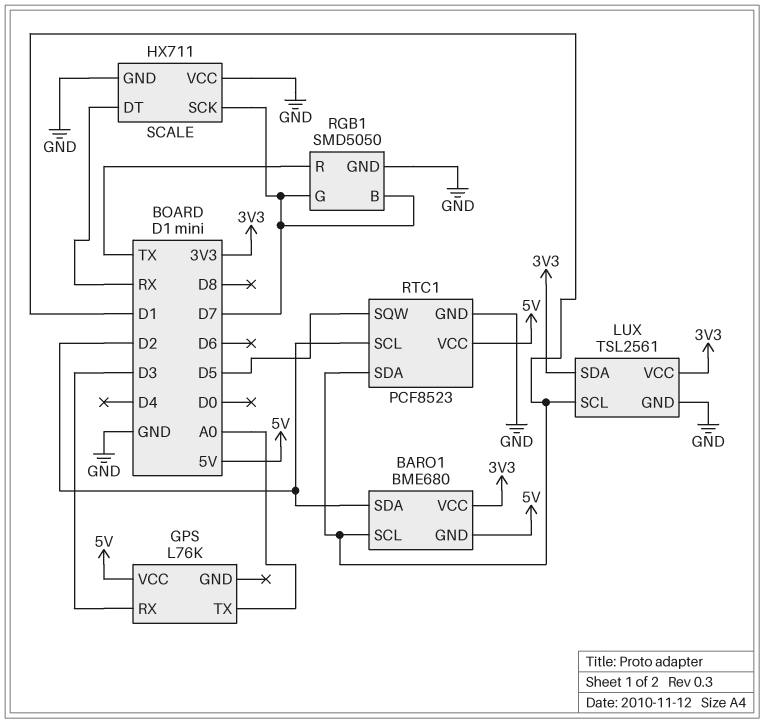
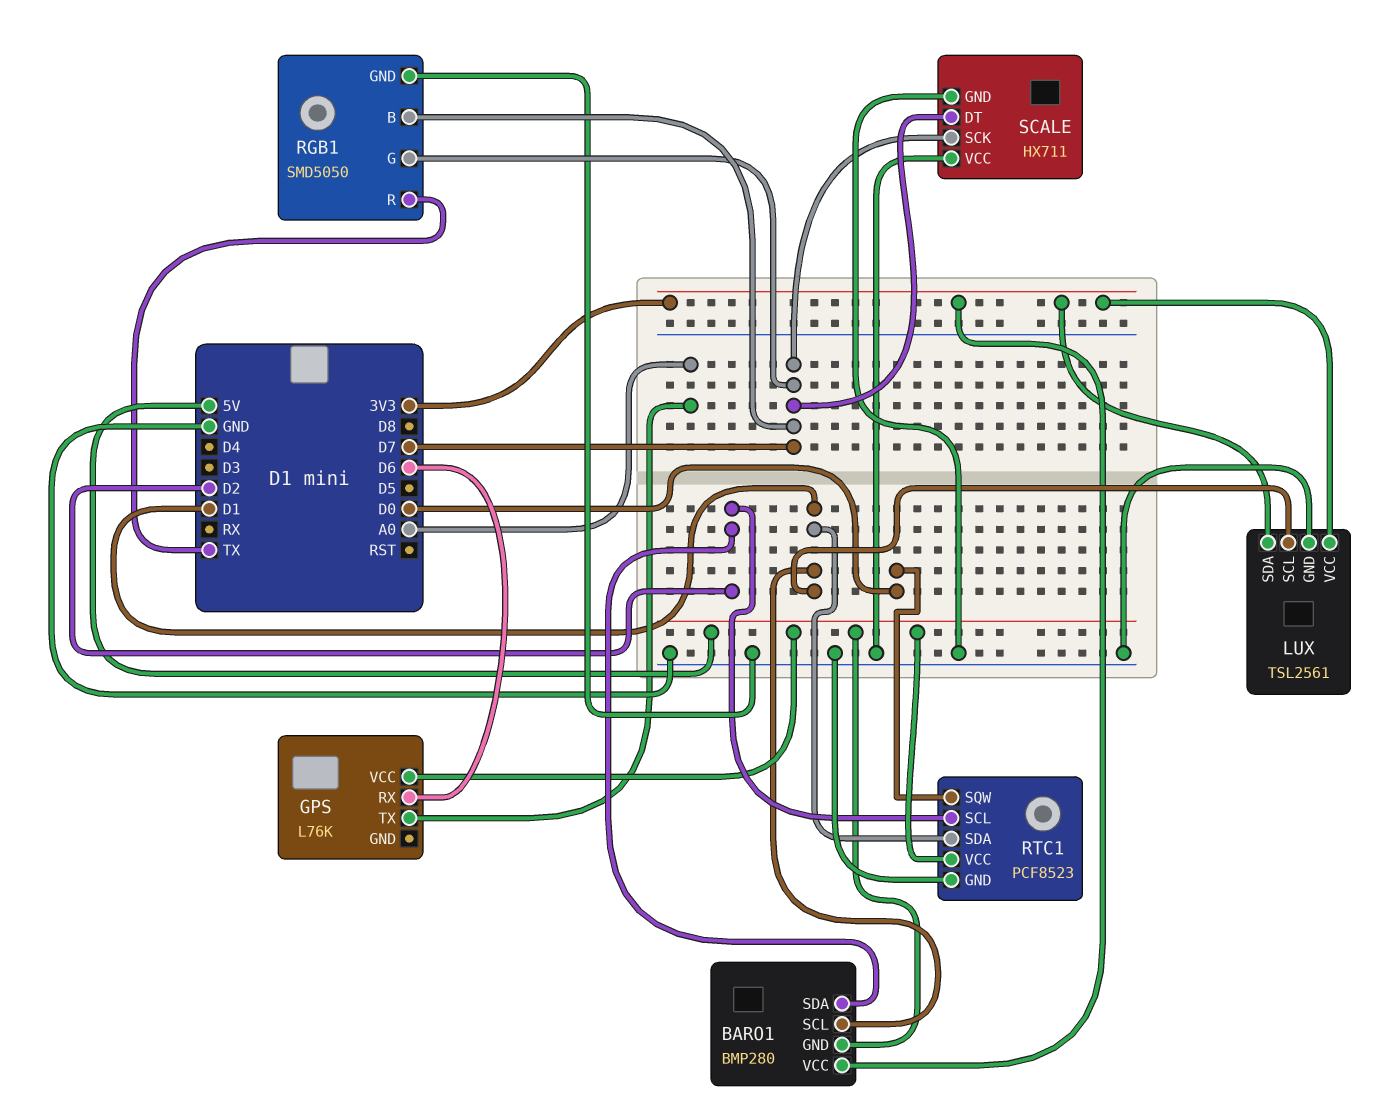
BARO1: BME680 -> BMP280
GPS pin RX: D3 -> D6
RTC1 pin SQW: D5 -> D0
SCALE pin DT: RX -> D7

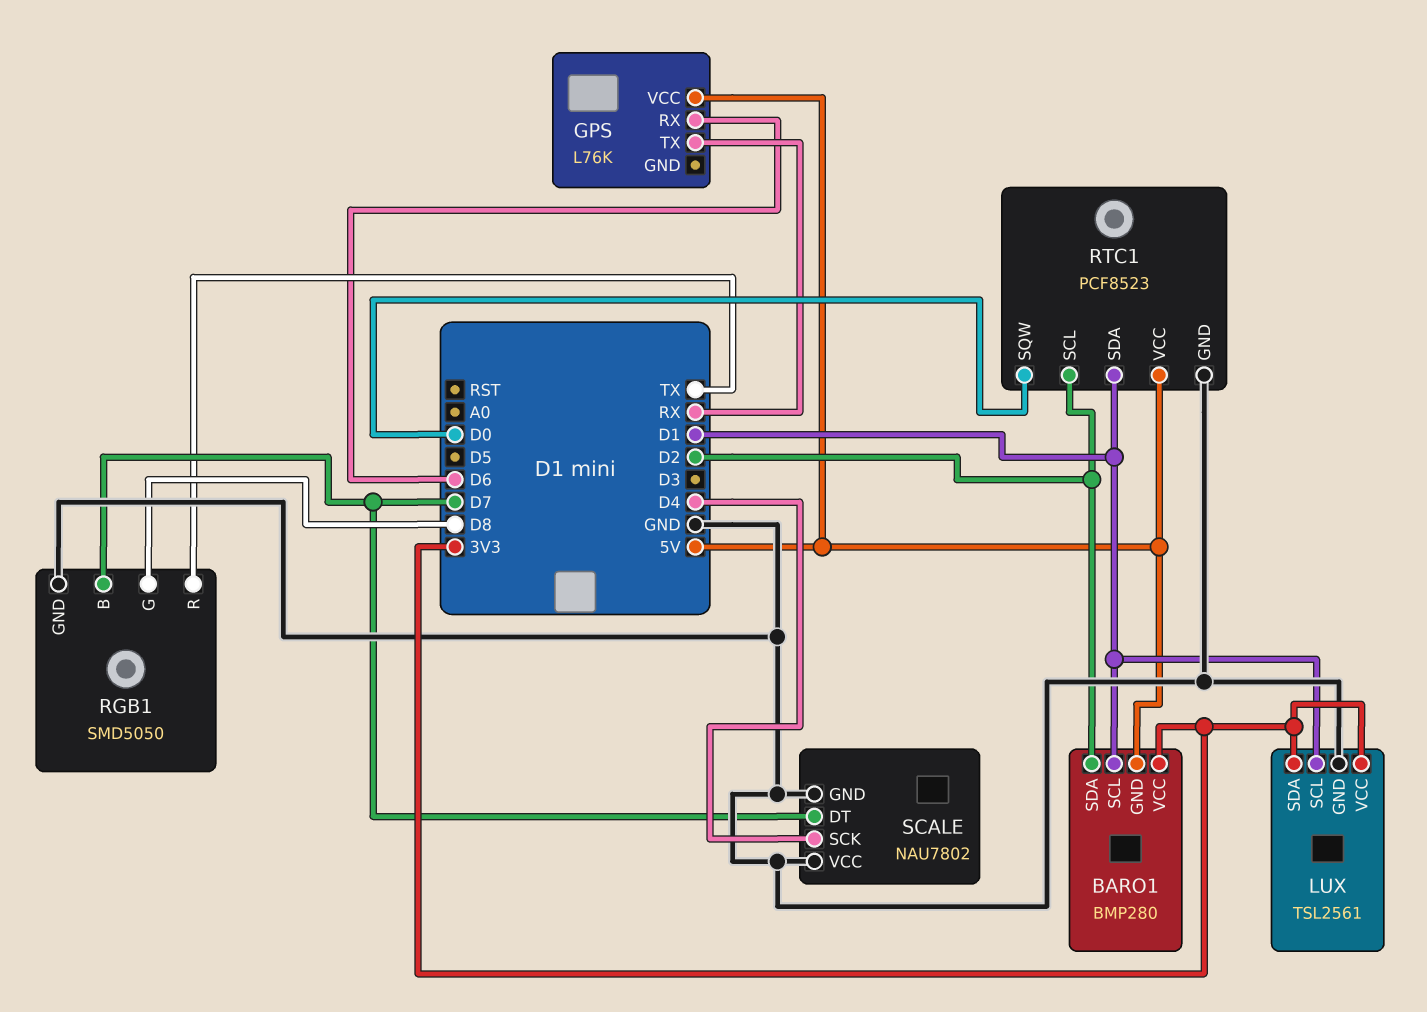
GPS pin TX: A0 -> RX
RGB1 pin G: D7 -> D8
SCALE: HX711 -> NAU7802
SCALE pin SCK: D7 -> D4

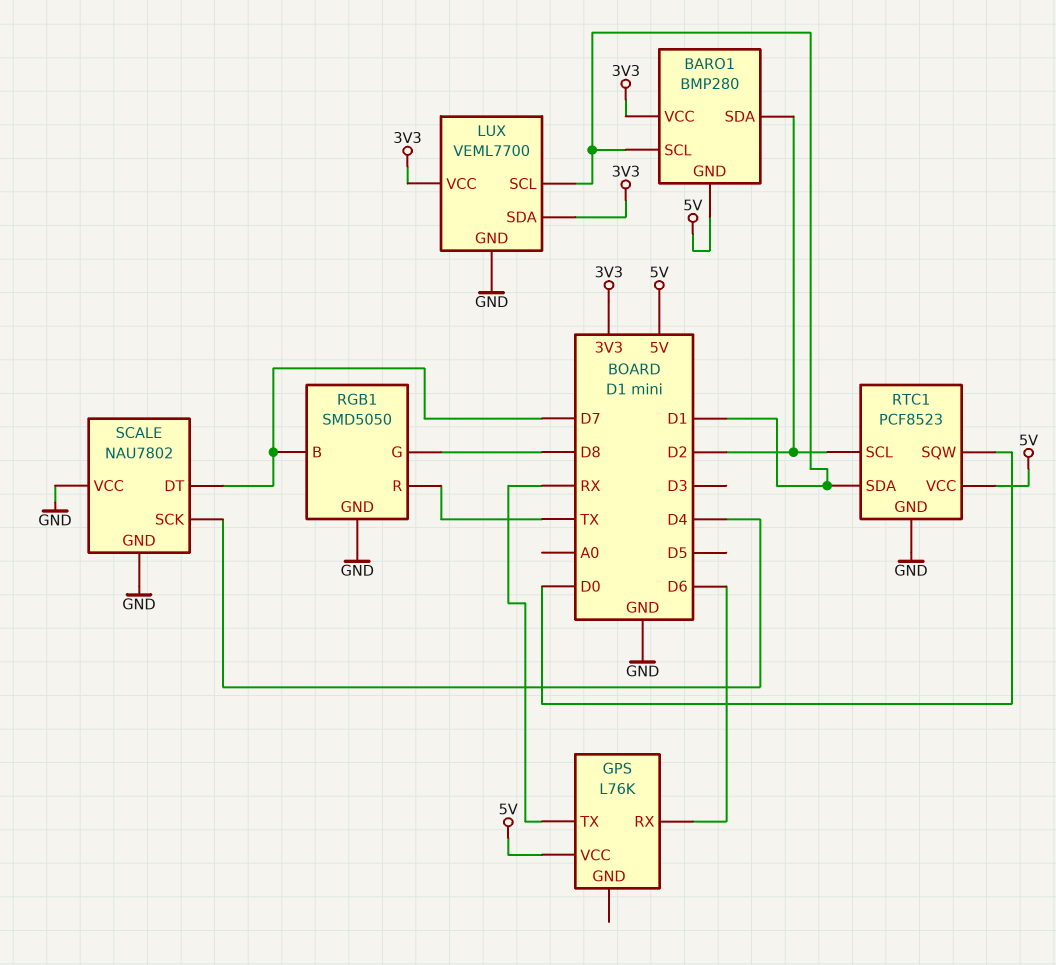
LUX: TSL2561 -> VEML7700

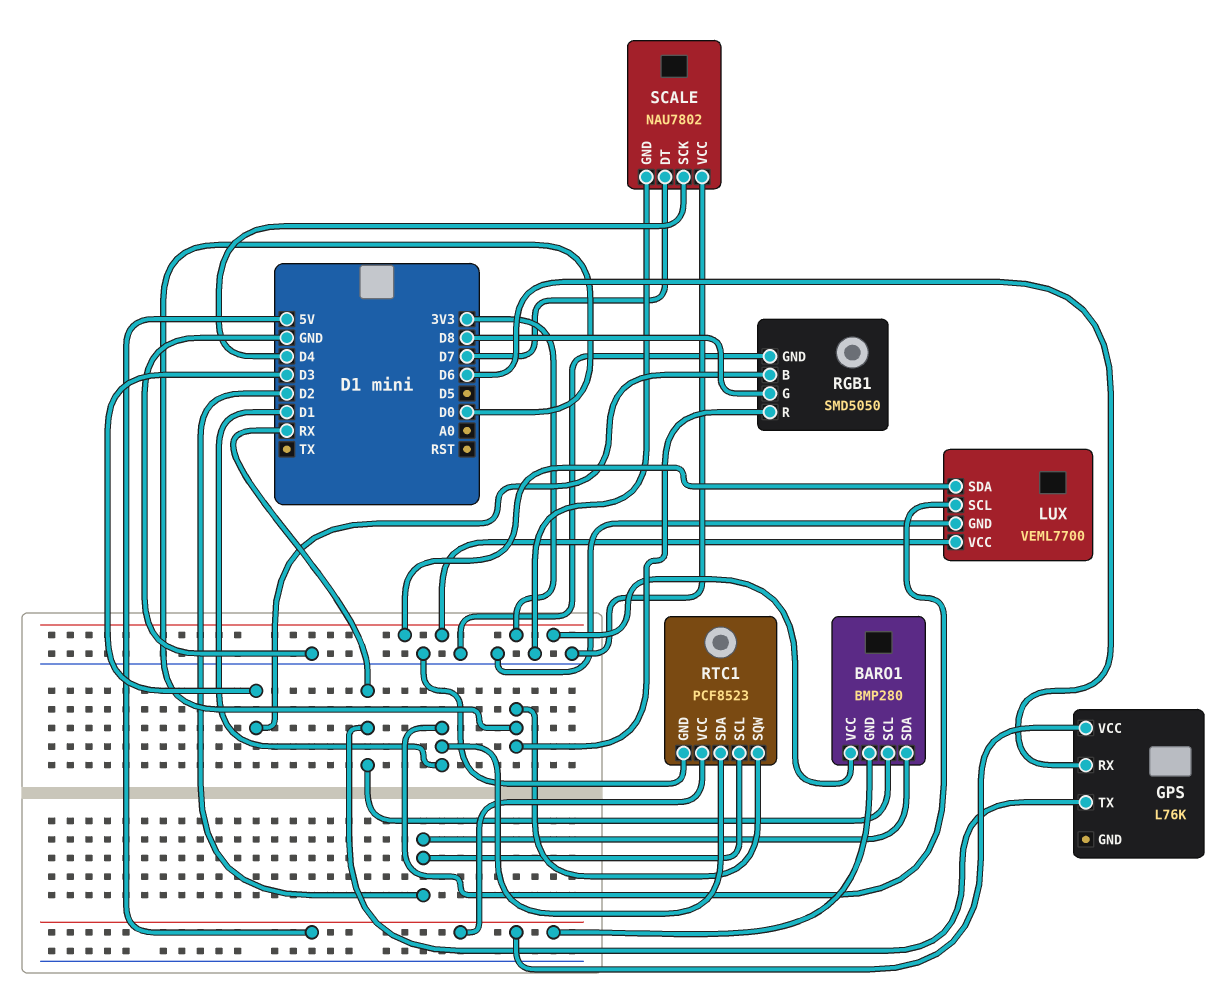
BARO1 pin SCL: D1 -> RX
RGB1 pin B: D7 -> D3
RGB1 pin R: TX -> D0

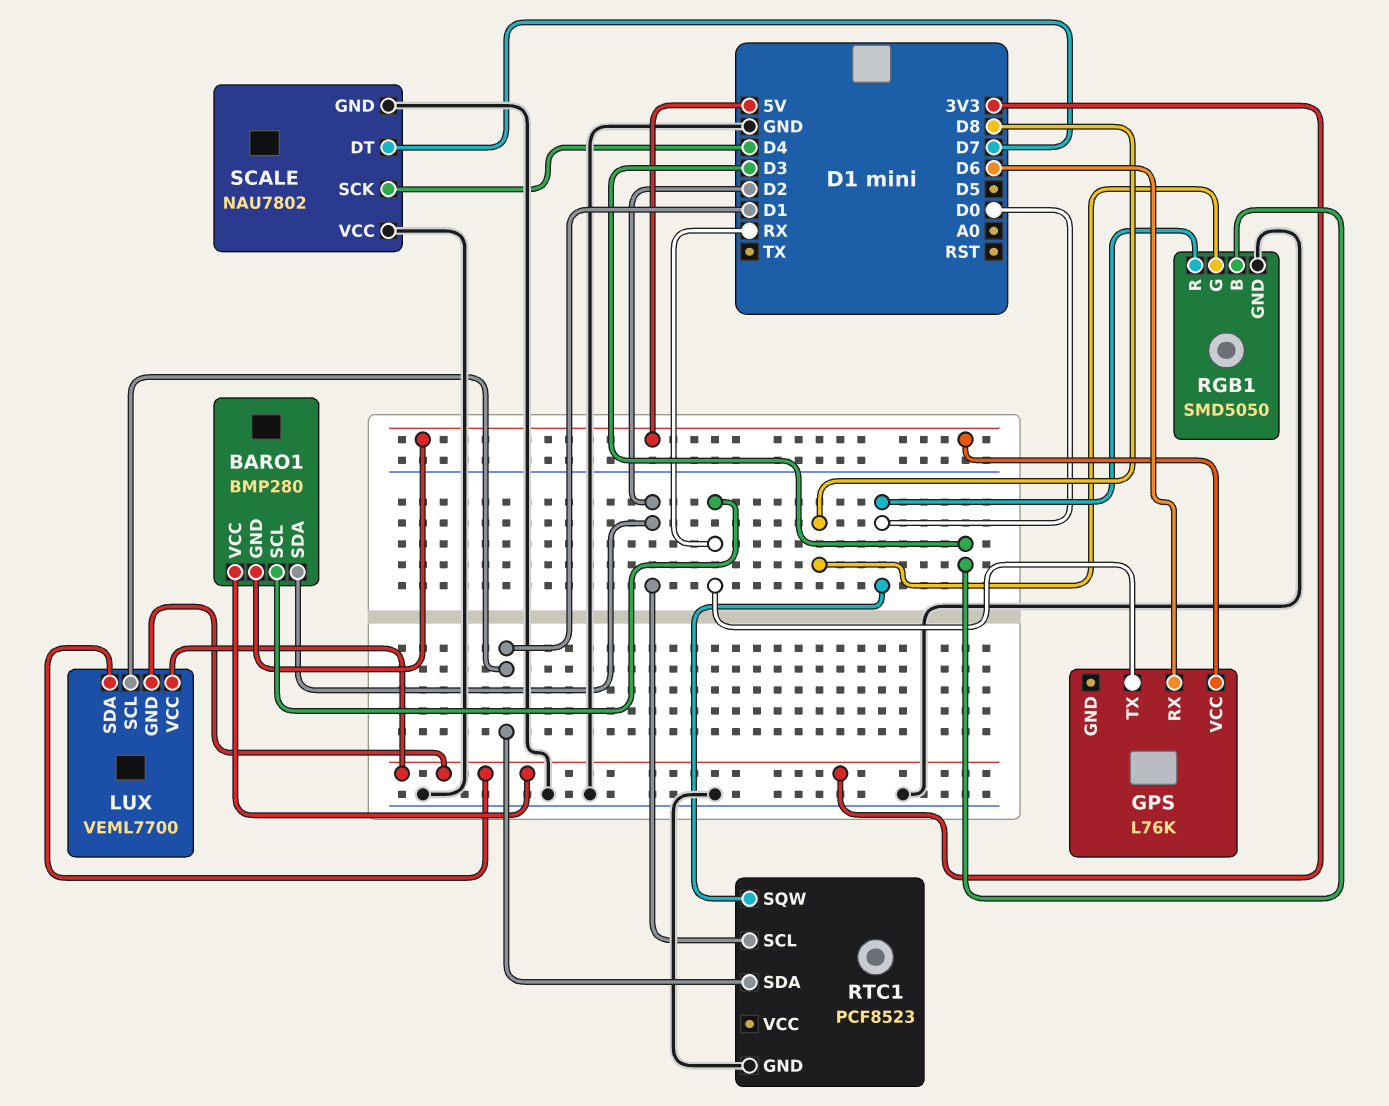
LUX pin GND: GND -> 3V3
RTC1 pin VCC: 5V -> none

